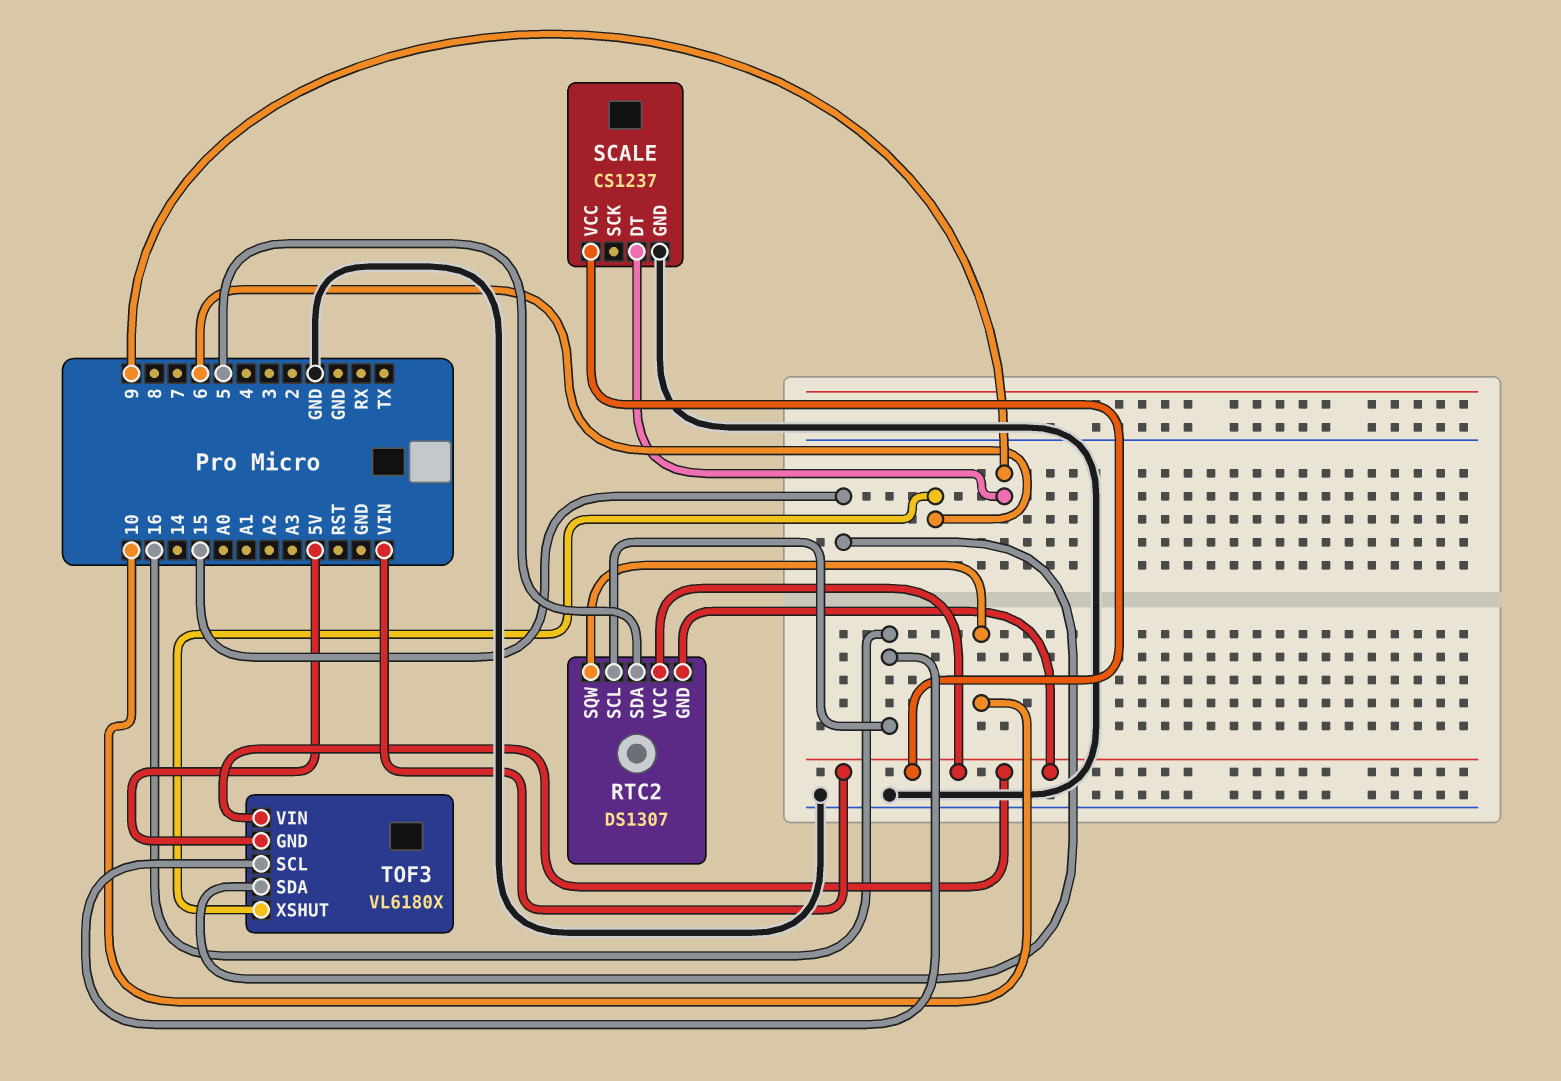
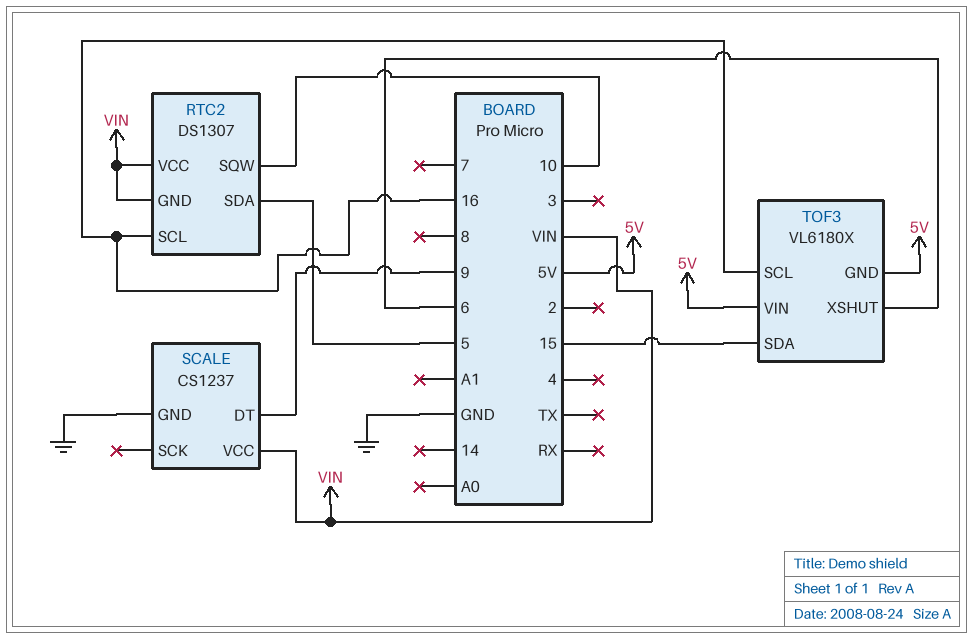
TOF3 pin VIN: VIN -> 5V

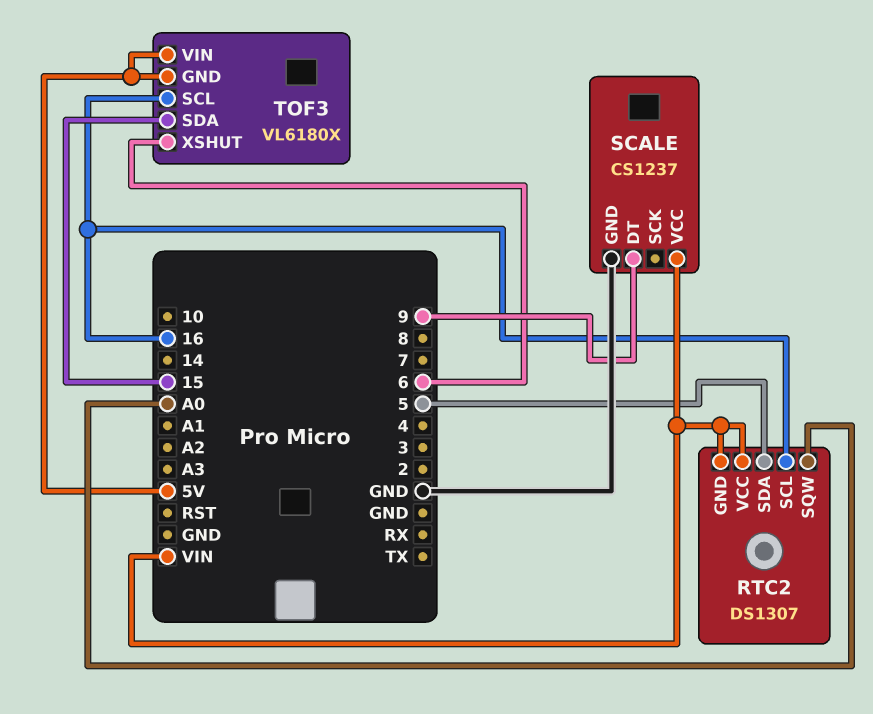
RTC2 pin SQW: 10 -> A0

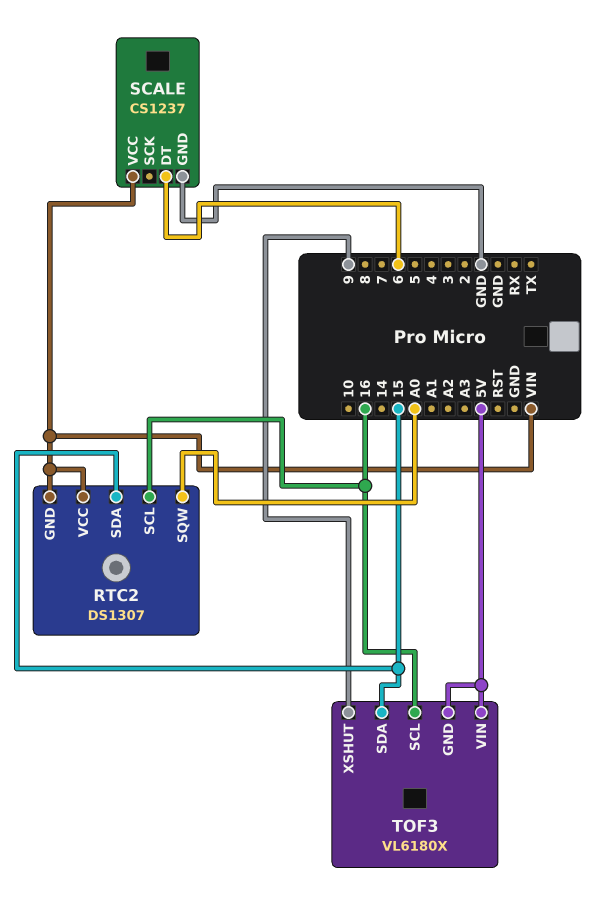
RTC2 pin SDA: 5 -> 15
SCALE pin DT: 9 -> 6
TOF3 pin XSHUT: 6 -> 9

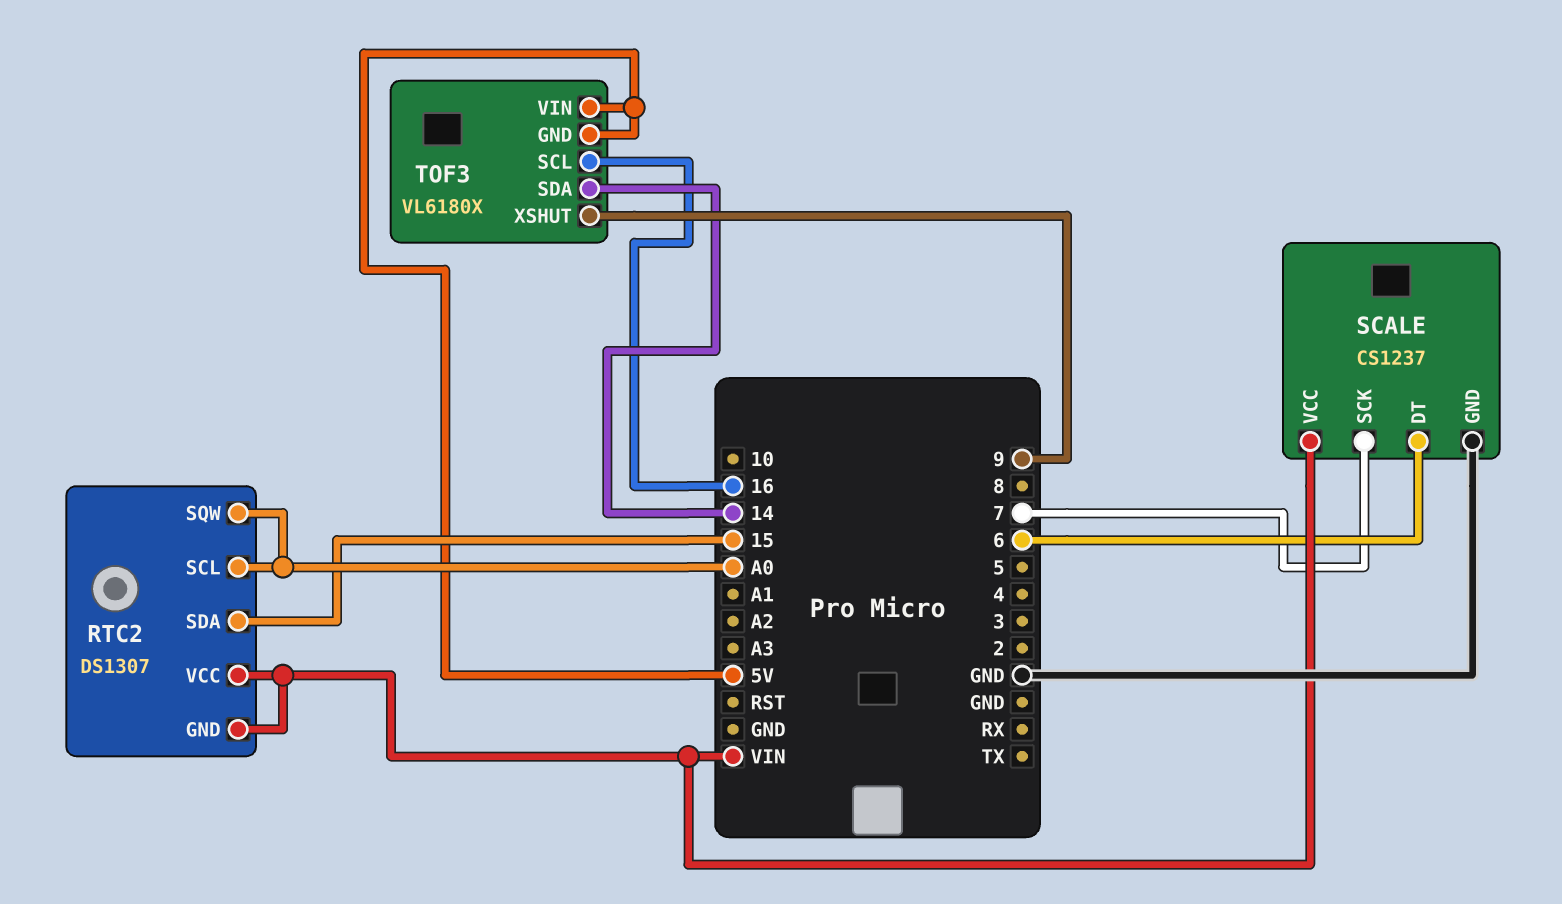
RTC2 pin SCL: 16 -> A0
SCALE pin SCK: none -> 7
TOF3 pin SDA: 15 -> 14

